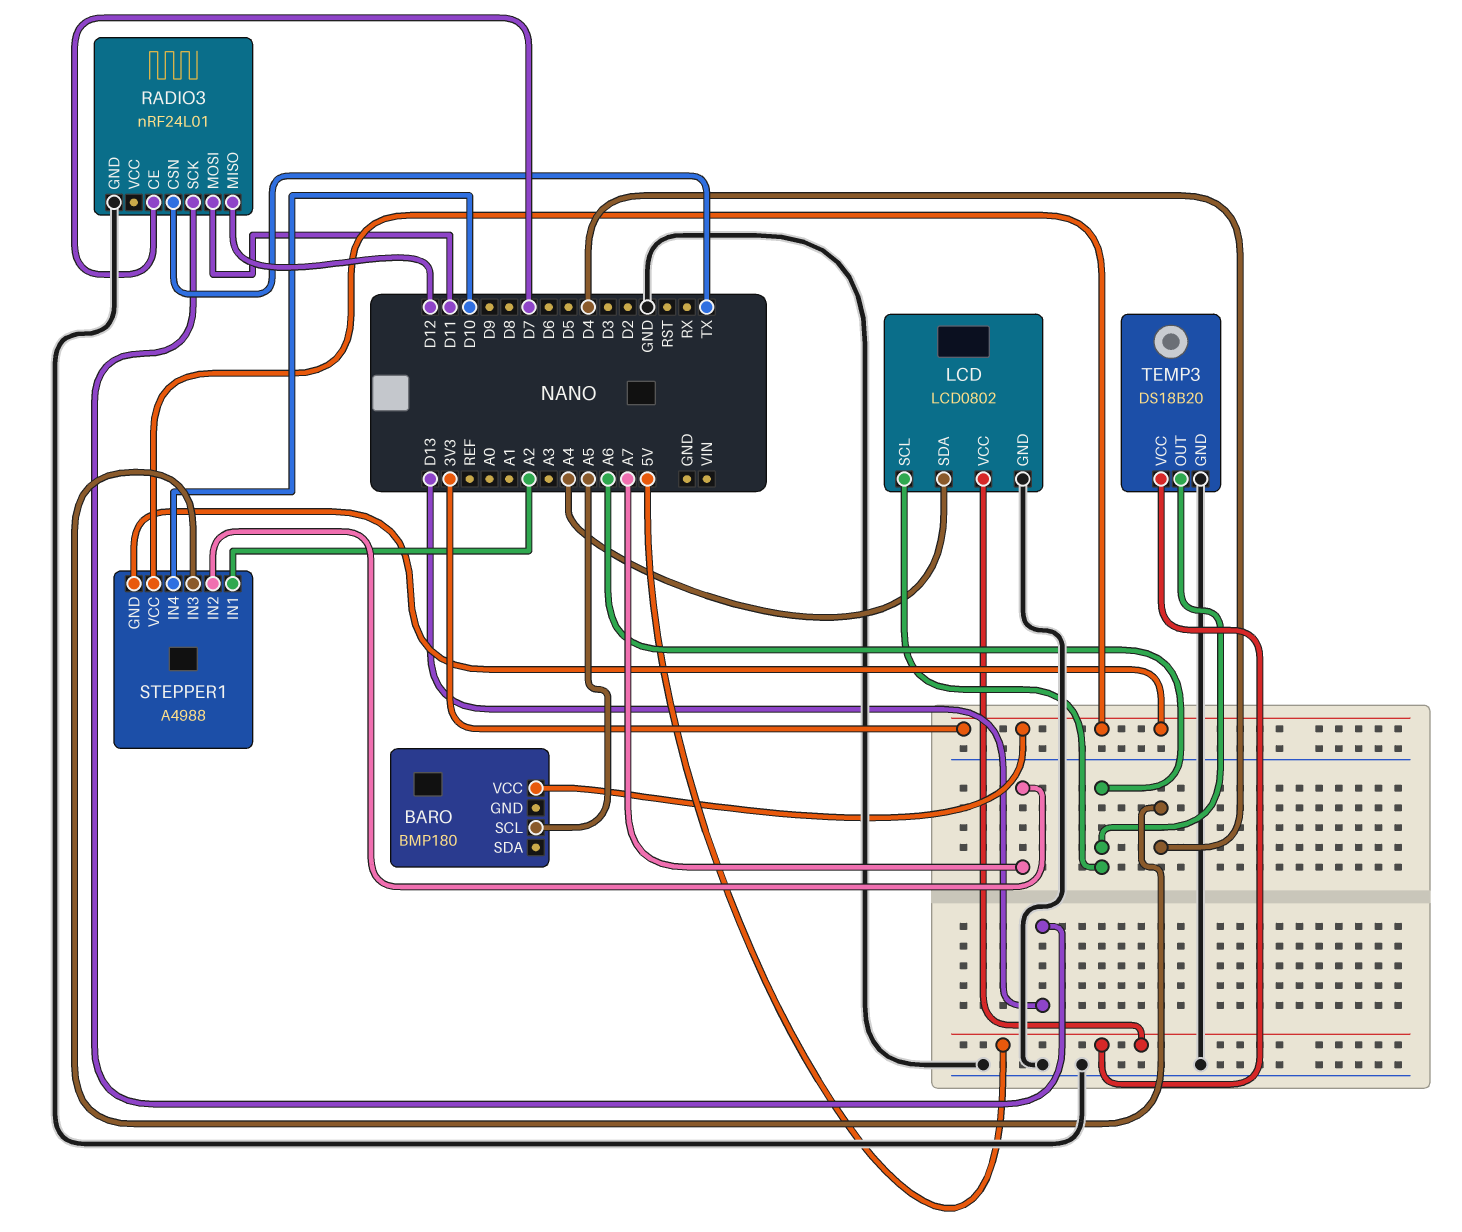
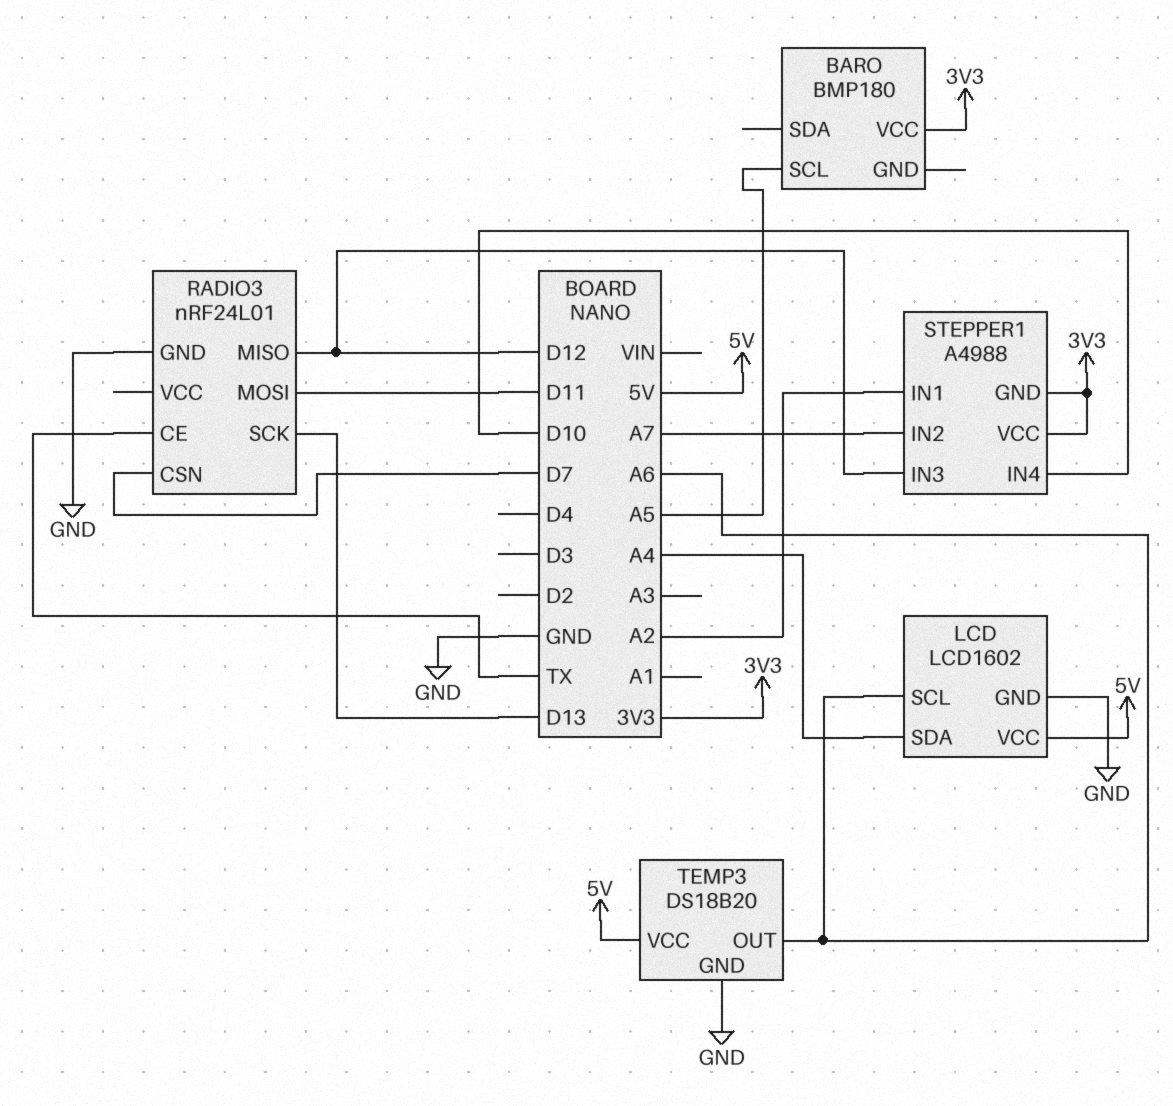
LCD: LCD0802 -> LCD1602
RADIO3 pin CE: D7 -> TX
RADIO3 pin CSN: TX -> D7
STEPPER1 pin IN3: D4 -> D12

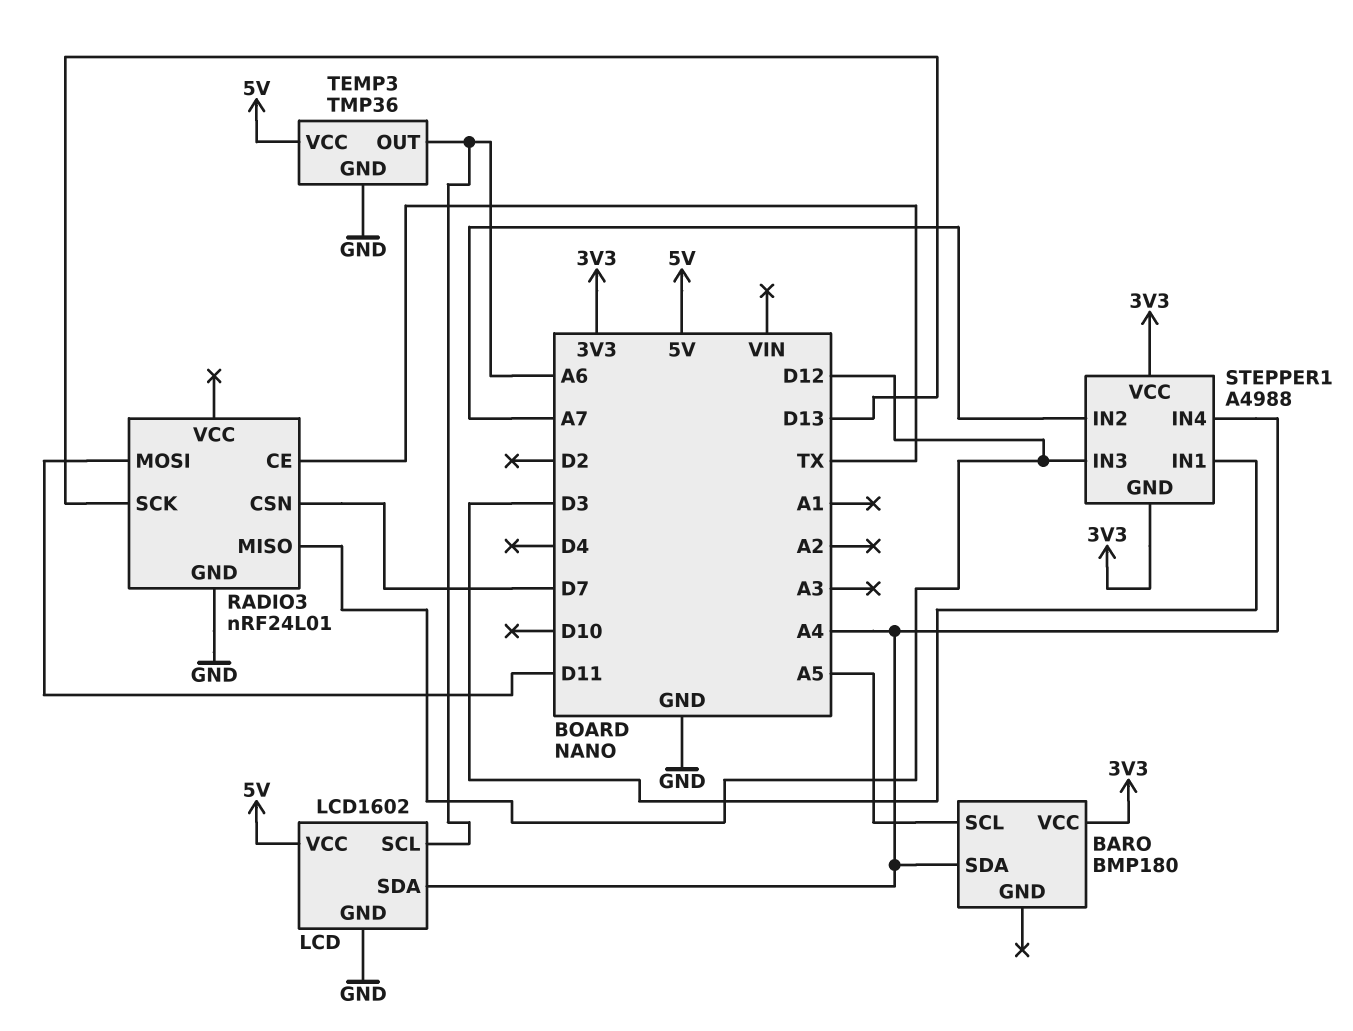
BARO pin SDA: none -> A4
STEPPER1 pin IN1: A2 -> D3
STEPPER1 pin IN4: D10 -> A4
TEMP3: DS18B20 -> TMP36

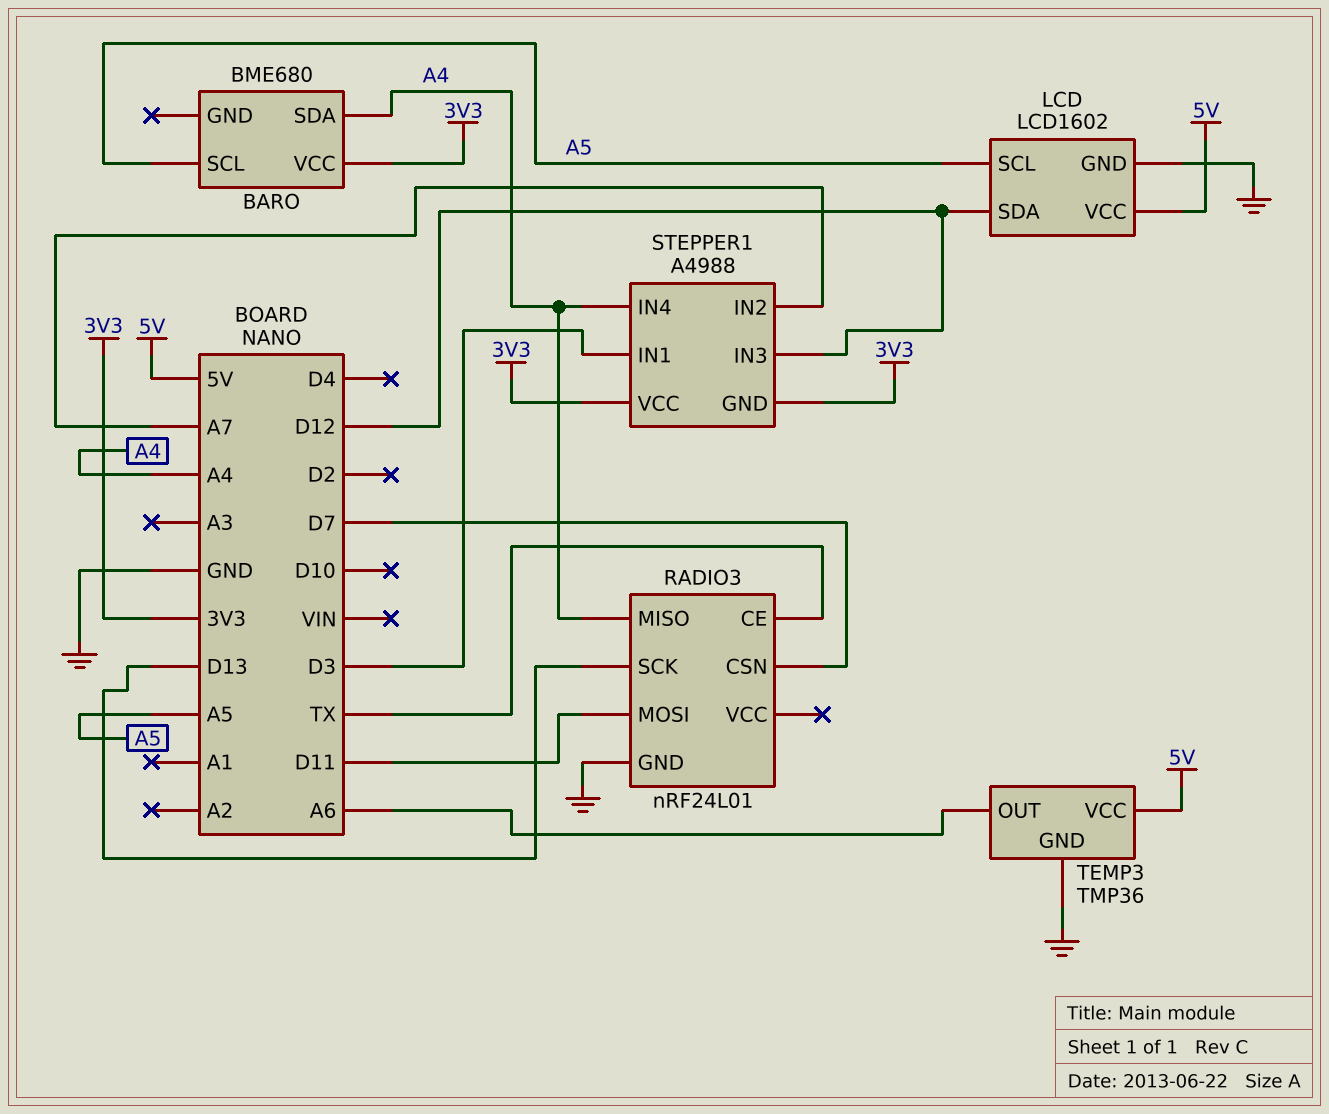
BARO: BMP180 -> BME680
LCD pin SCL: A6 -> A5
LCD pin SDA: A4 -> D12
RADIO3 pin MISO: D12 -> A4

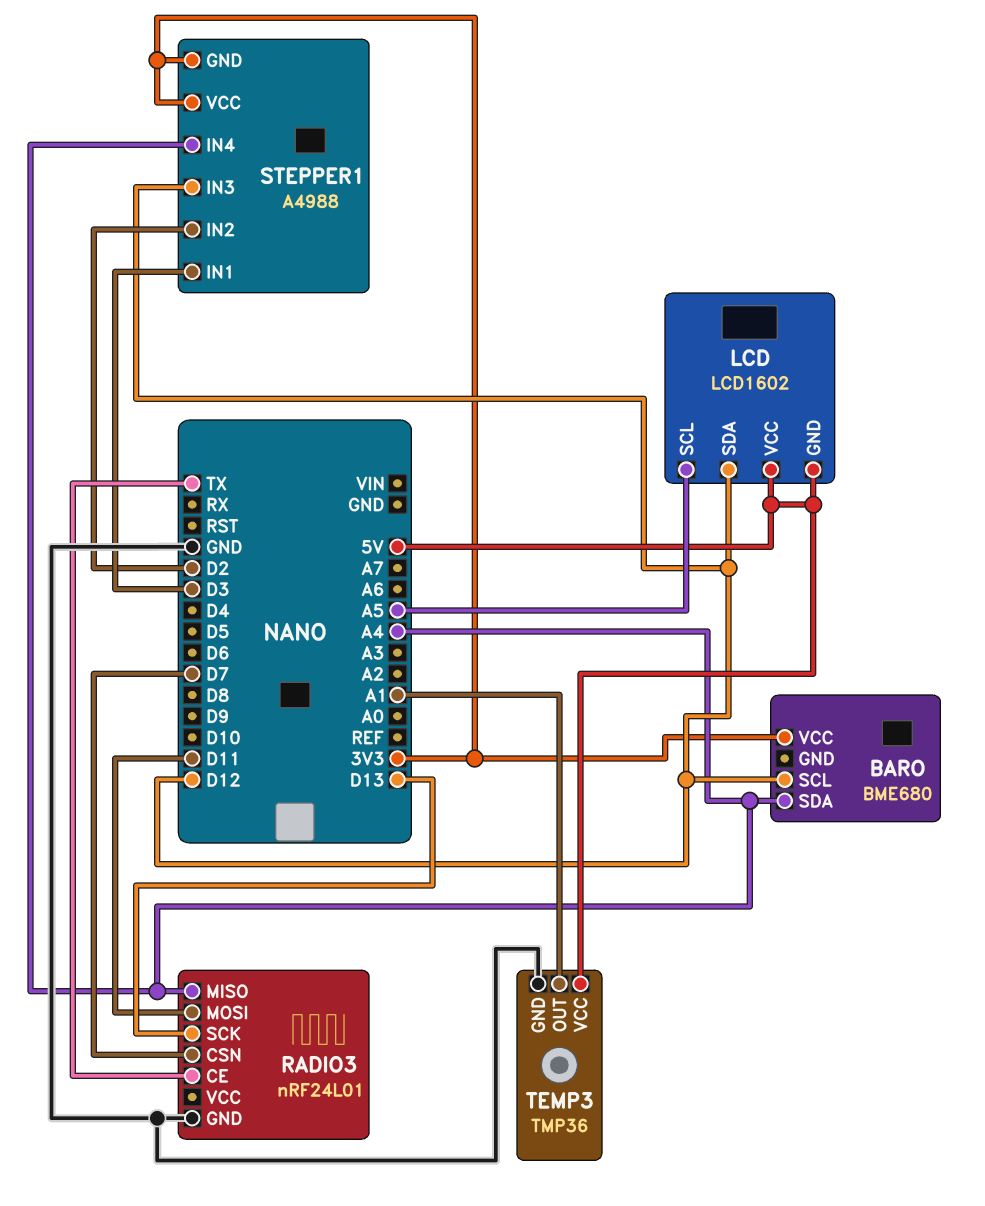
BARO pin SCL: A5 -> D12
LCD pin GND: GND -> 5V
STEPPER1 pin IN2: A7 -> D2
TEMP3 pin OUT: A6 -> A1

